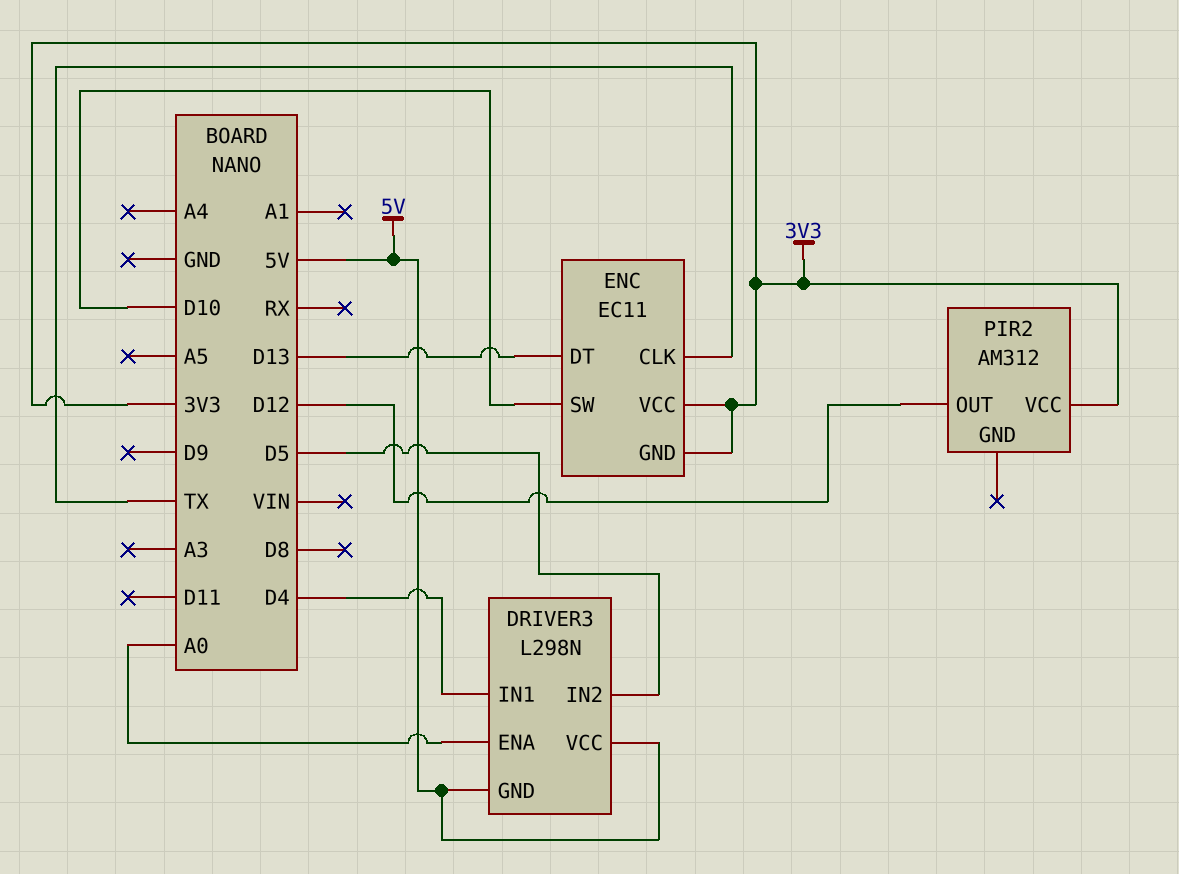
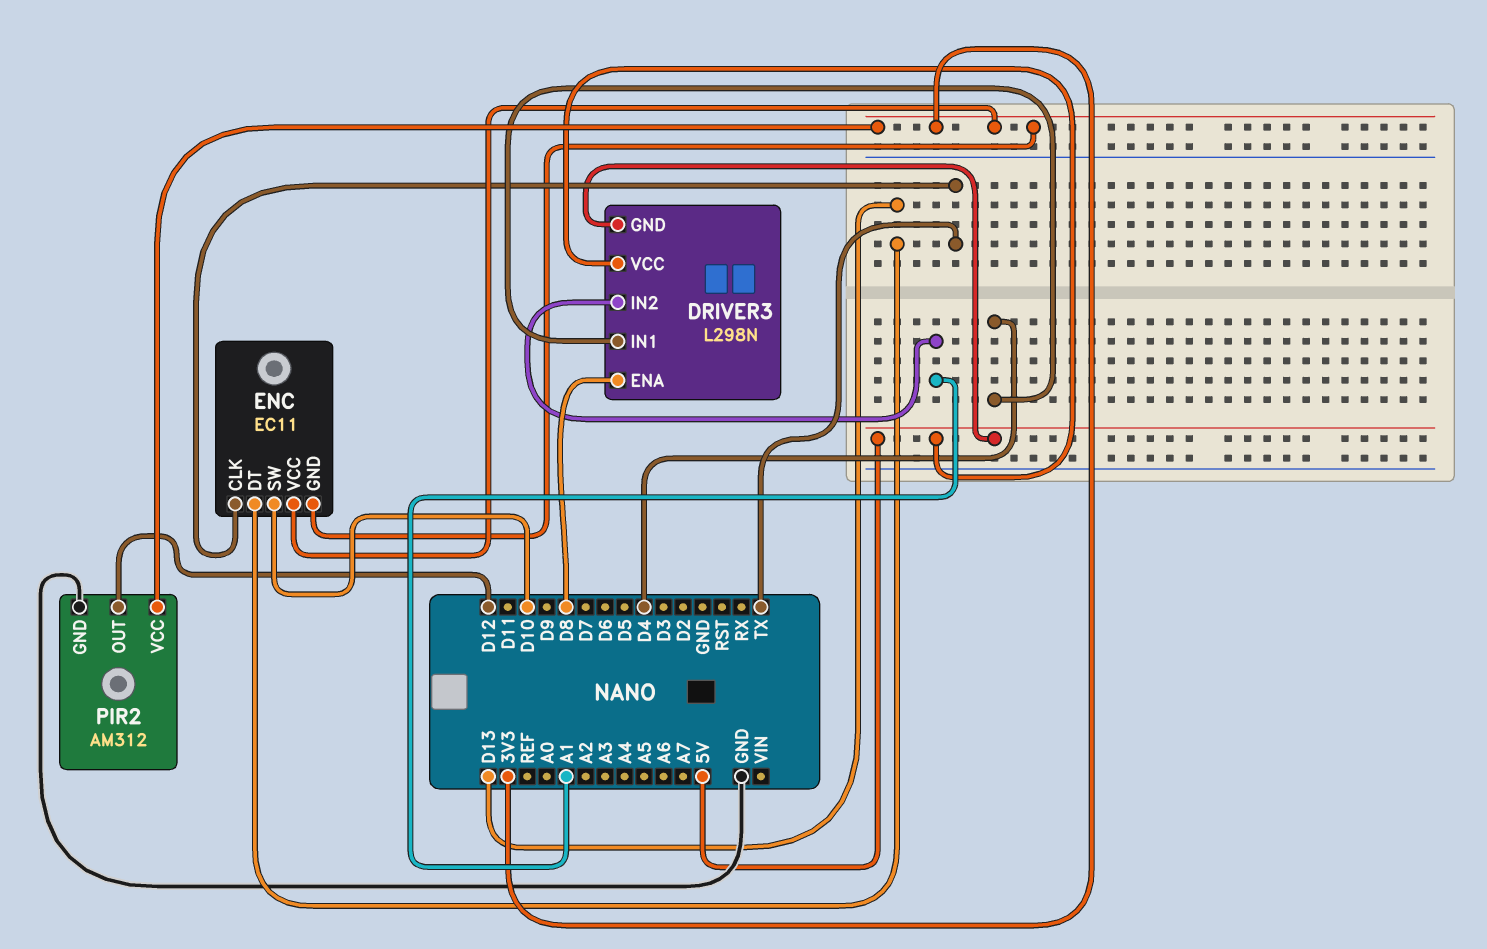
DRIVER3 pin ENA: A0 -> D8
DRIVER3 pin IN2: D5 -> A1
PIR2 pin GND: none -> GND

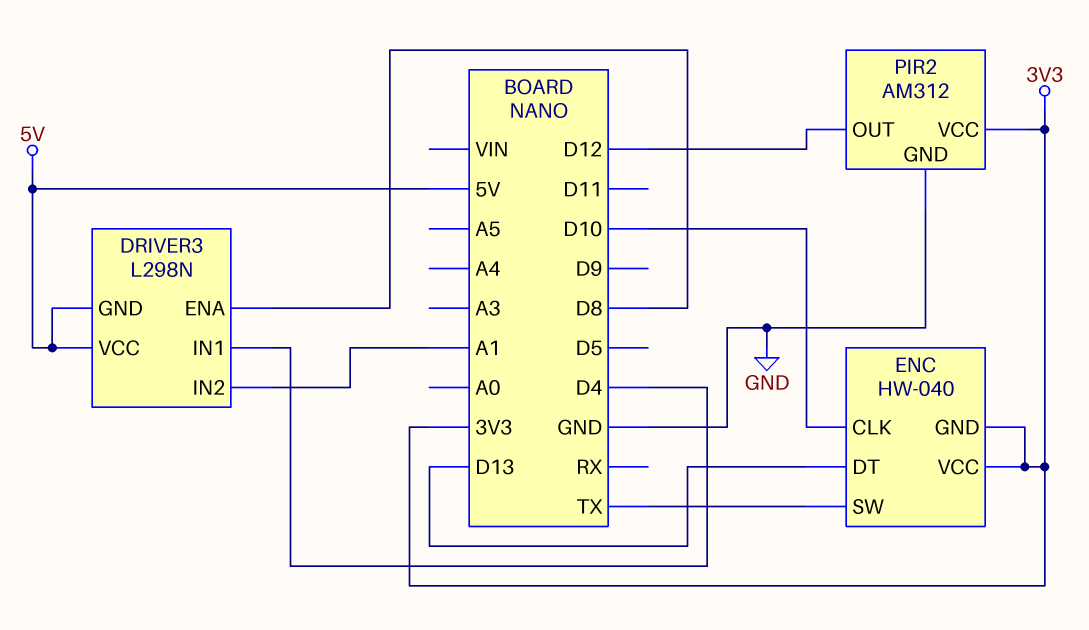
ENC: EC11 -> HW-040
ENC pin CLK: TX -> D10
ENC pin SW: D10 -> TX

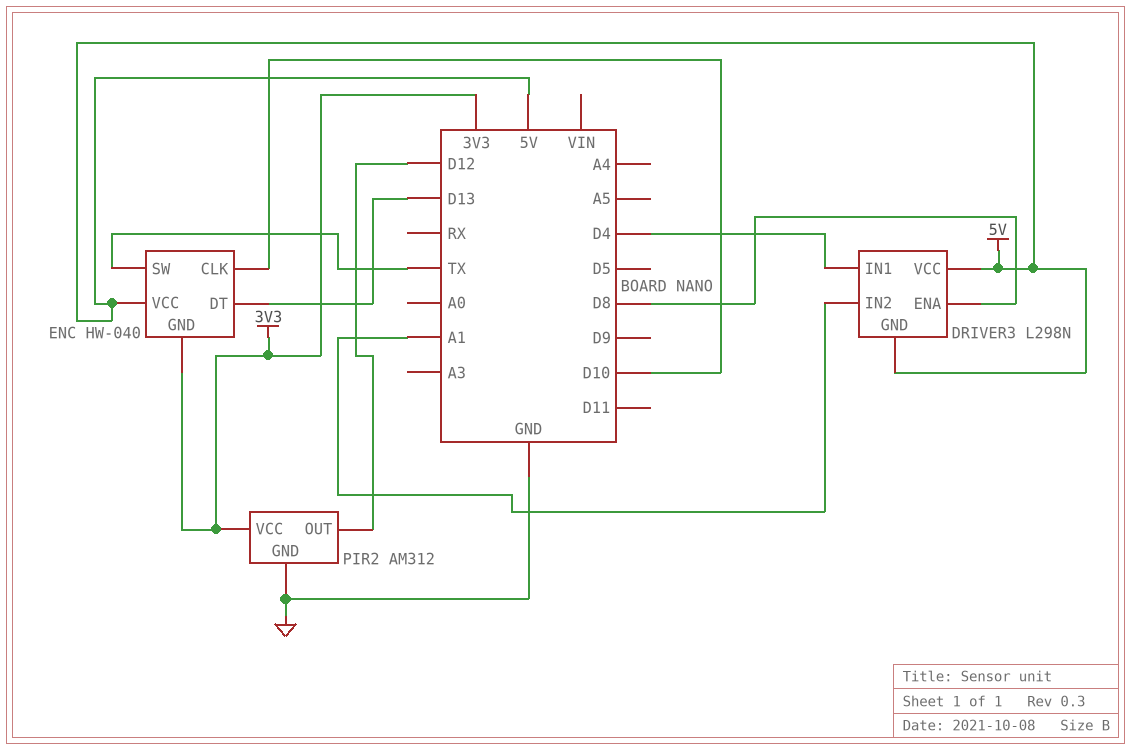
ENC pin VCC: 3V3 -> 5V

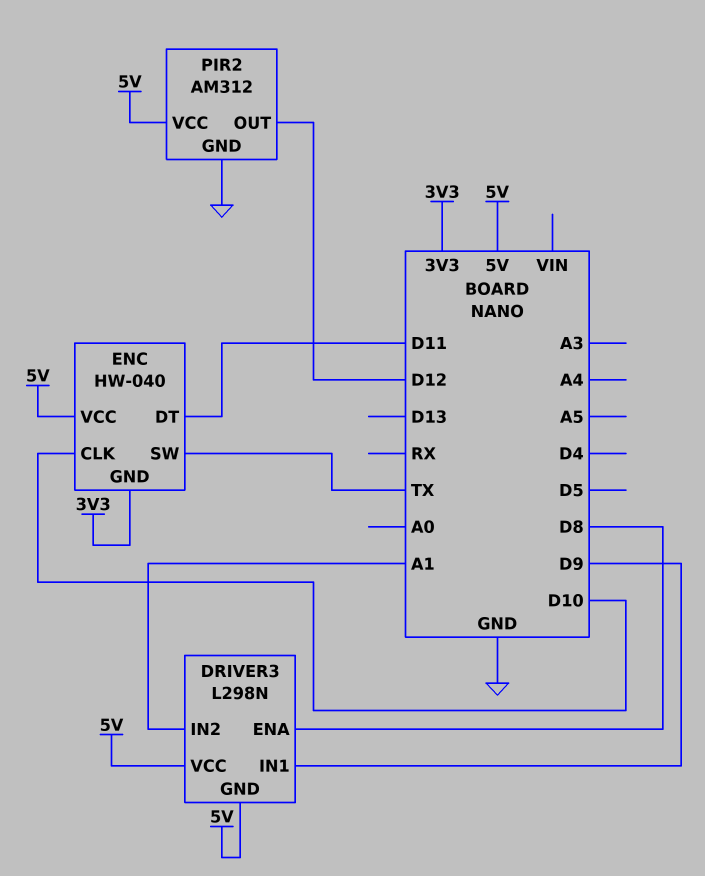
DRIVER3 pin IN1: D4 -> D9
ENC pin DT: D13 -> D11
PIR2 pin VCC: 3V3 -> 5V

